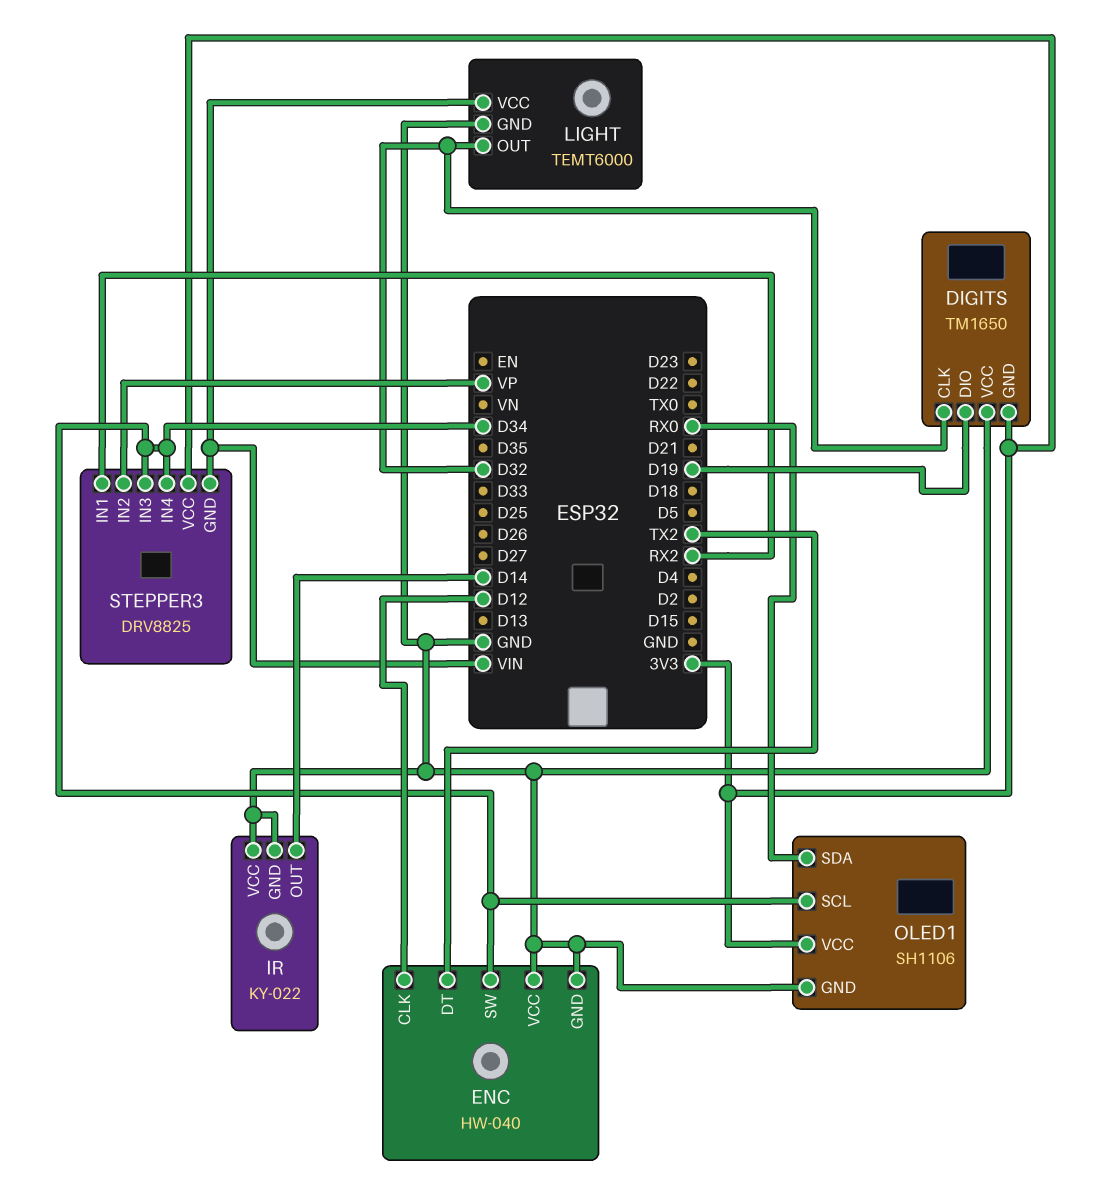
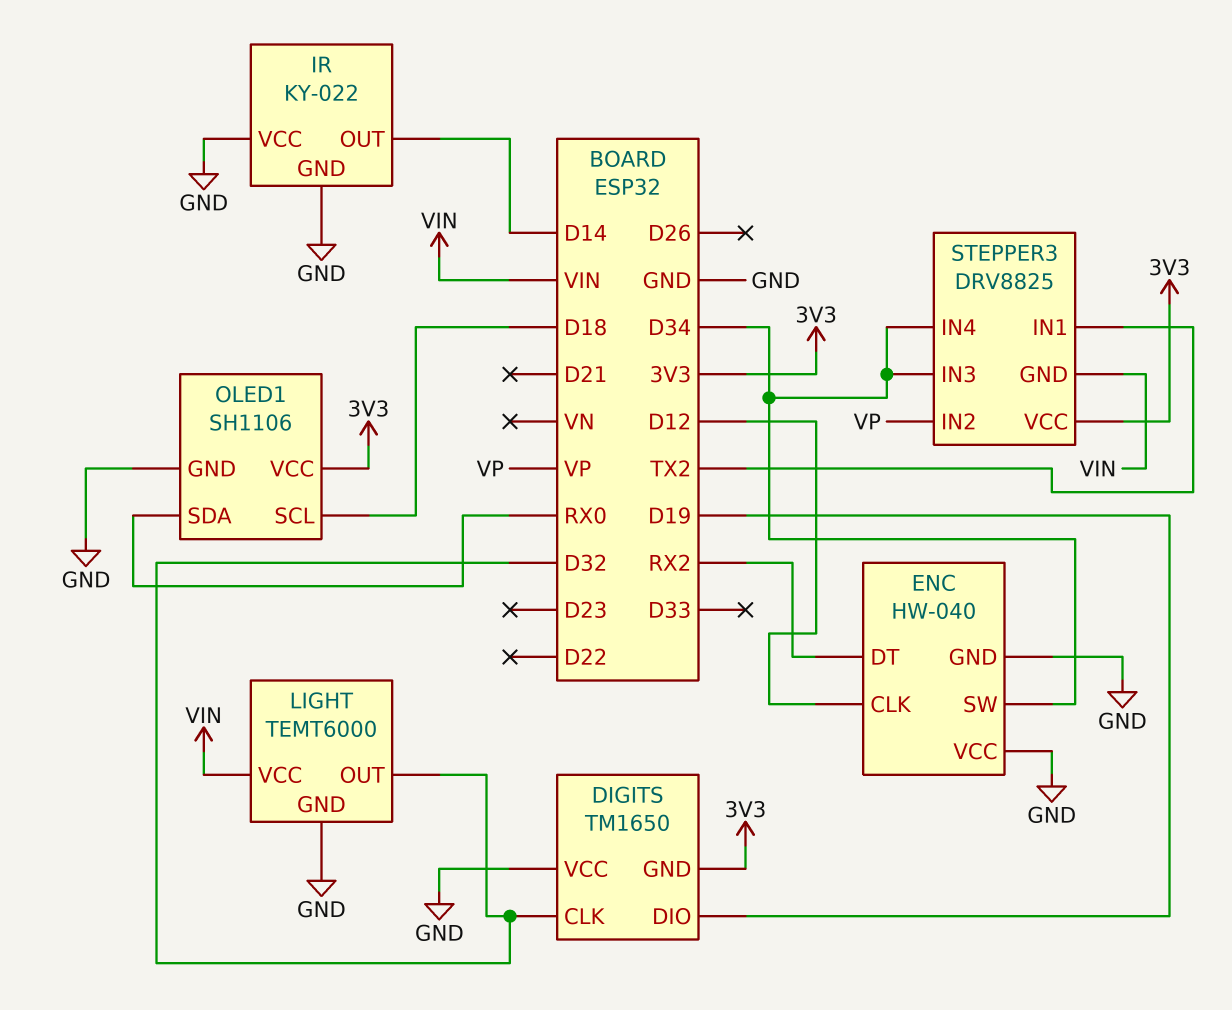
ENC pin DT: TX2 -> RX2
OLED1 pin SCL: D34 -> D18
STEPPER3 pin IN1: RX2 -> TX2

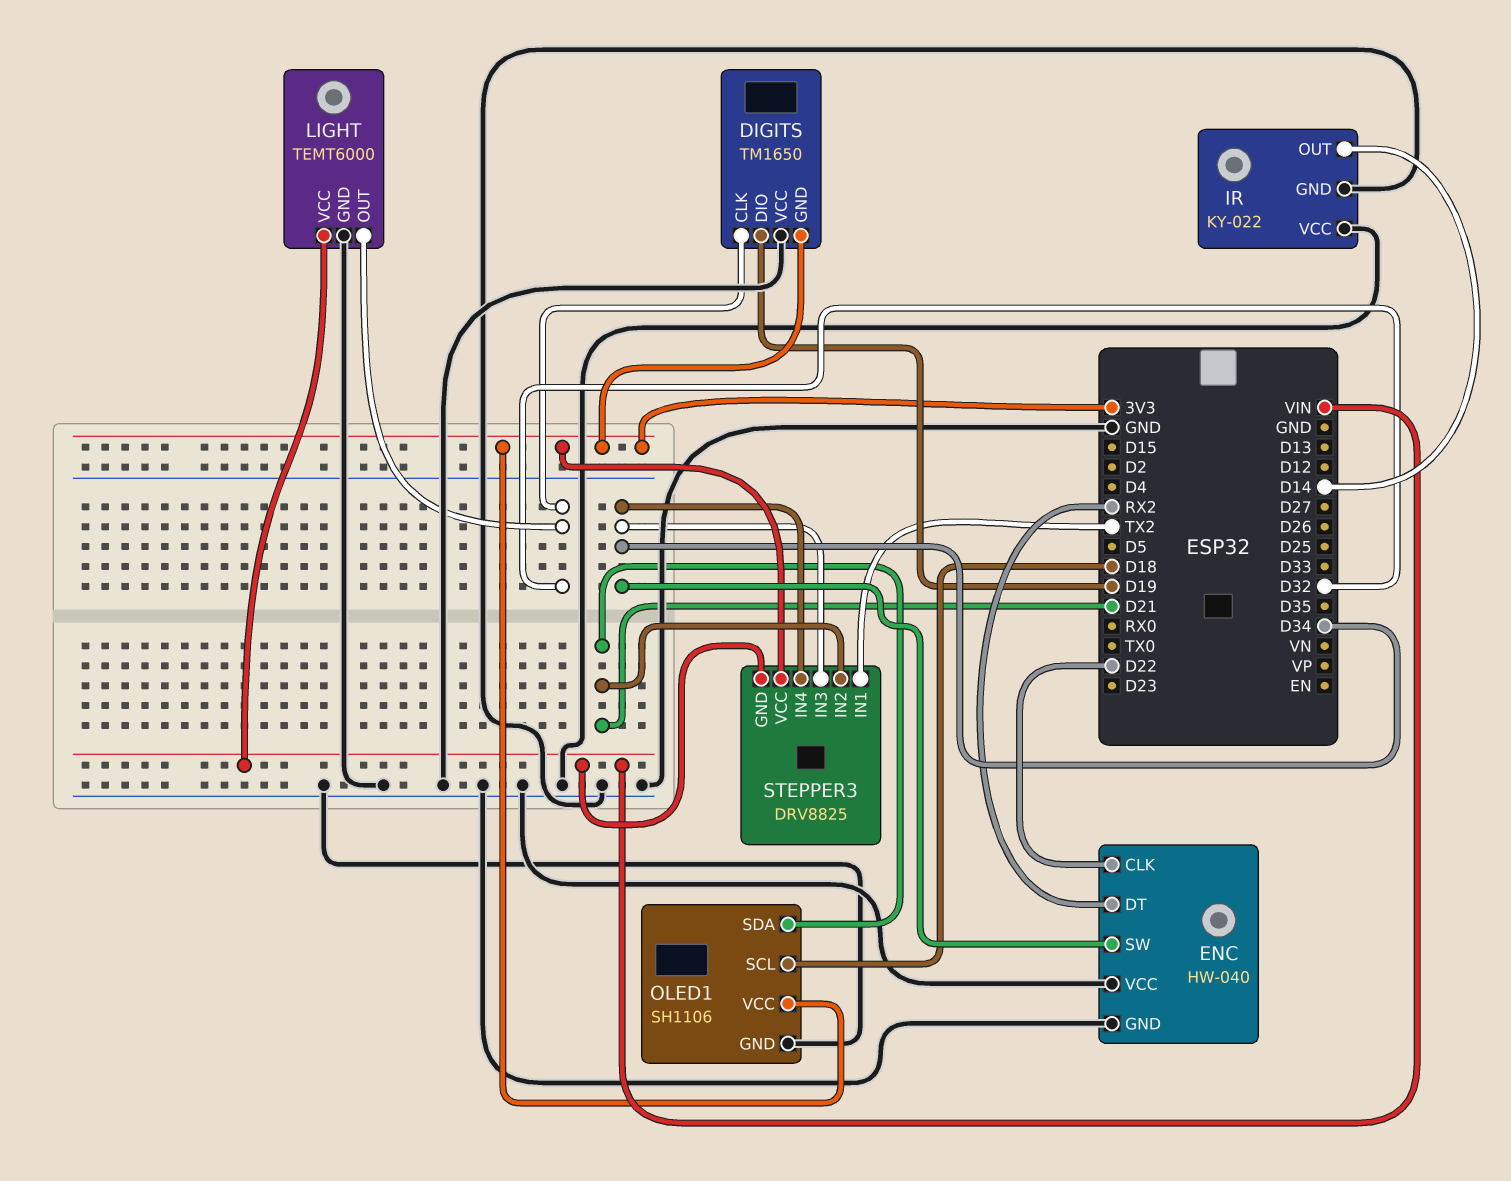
ENC pin CLK: D12 -> D22
OLED1 pin SDA: RX0 -> D21
STEPPER3 pin IN2: VP -> D21

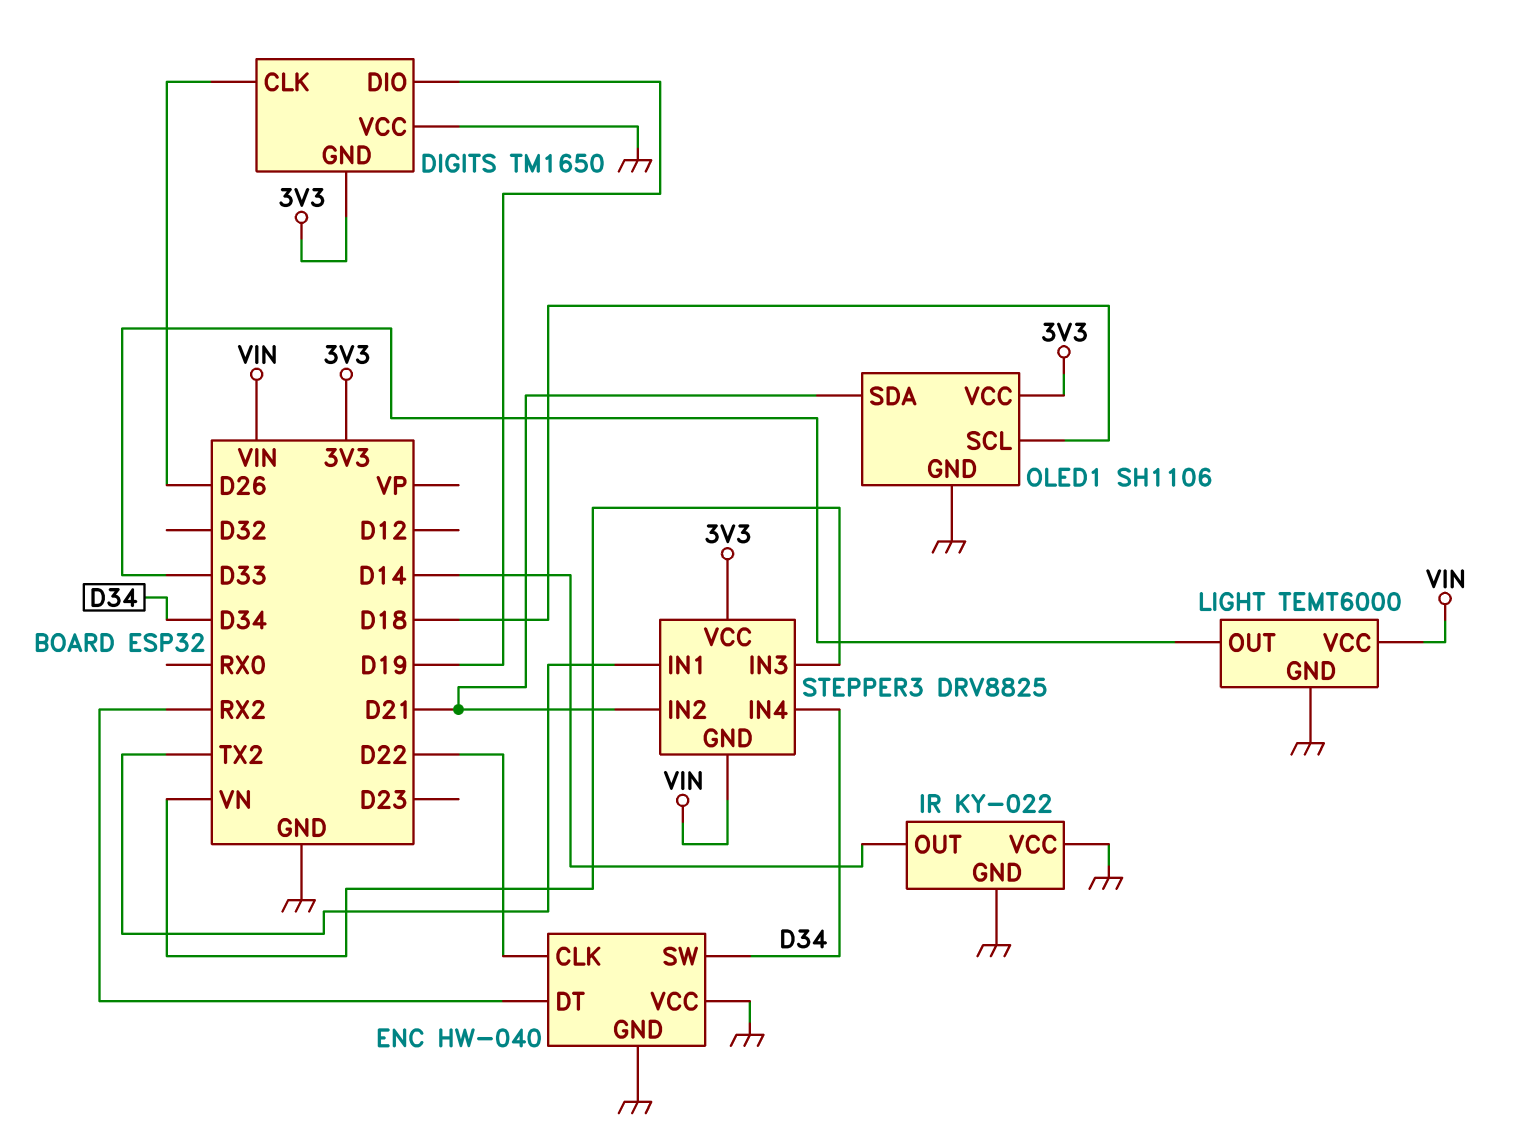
DIGITS pin CLK: D32 -> D26
LIGHT pin OUT: D32 -> D33
STEPPER3 pin IN3: D34 -> VN

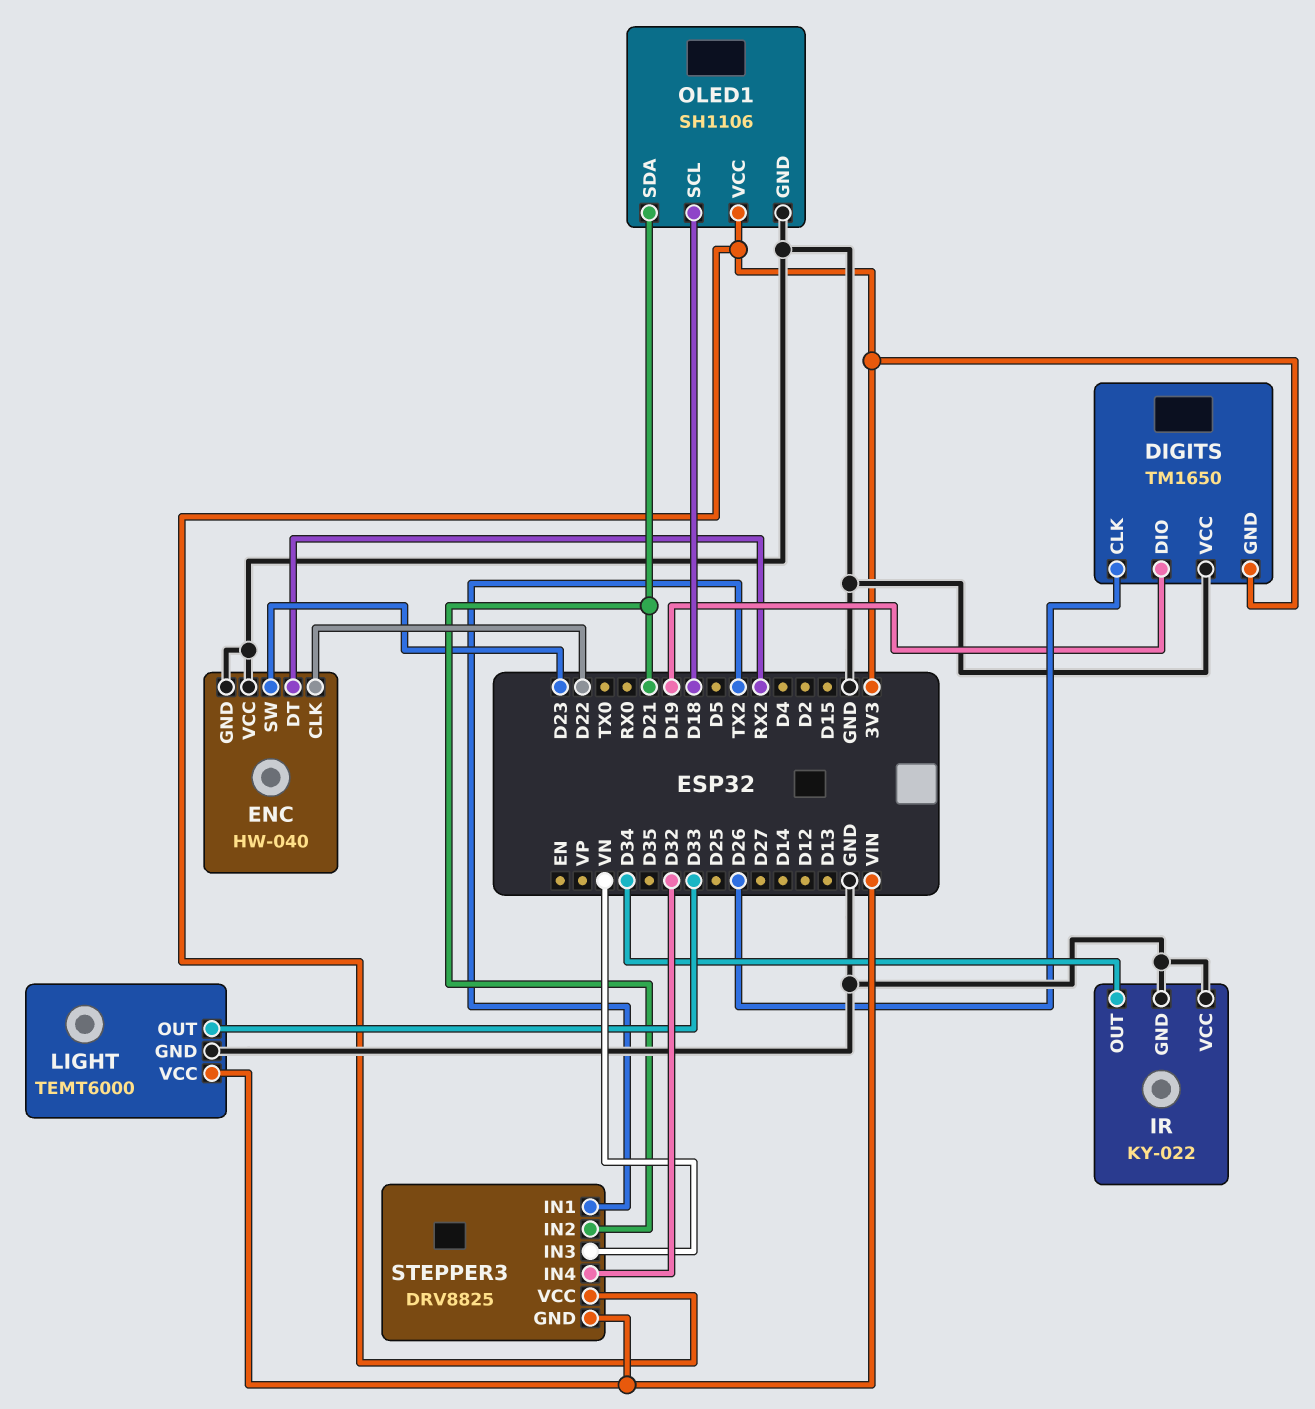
ENC pin SW: D34 -> D23
IR pin OUT: D14 -> D34
STEPPER3 pin IN4: D34 -> D32

